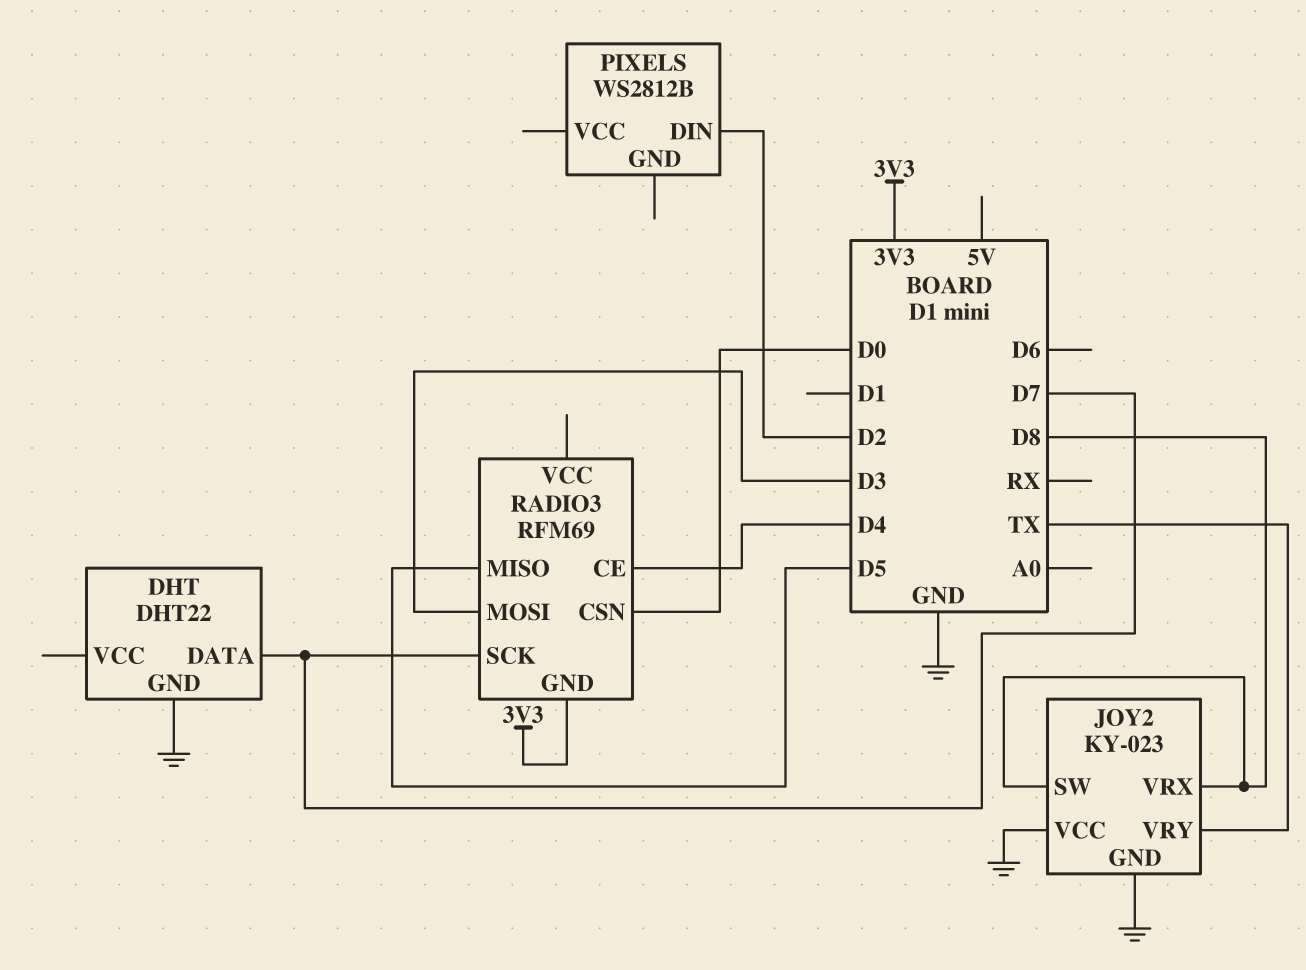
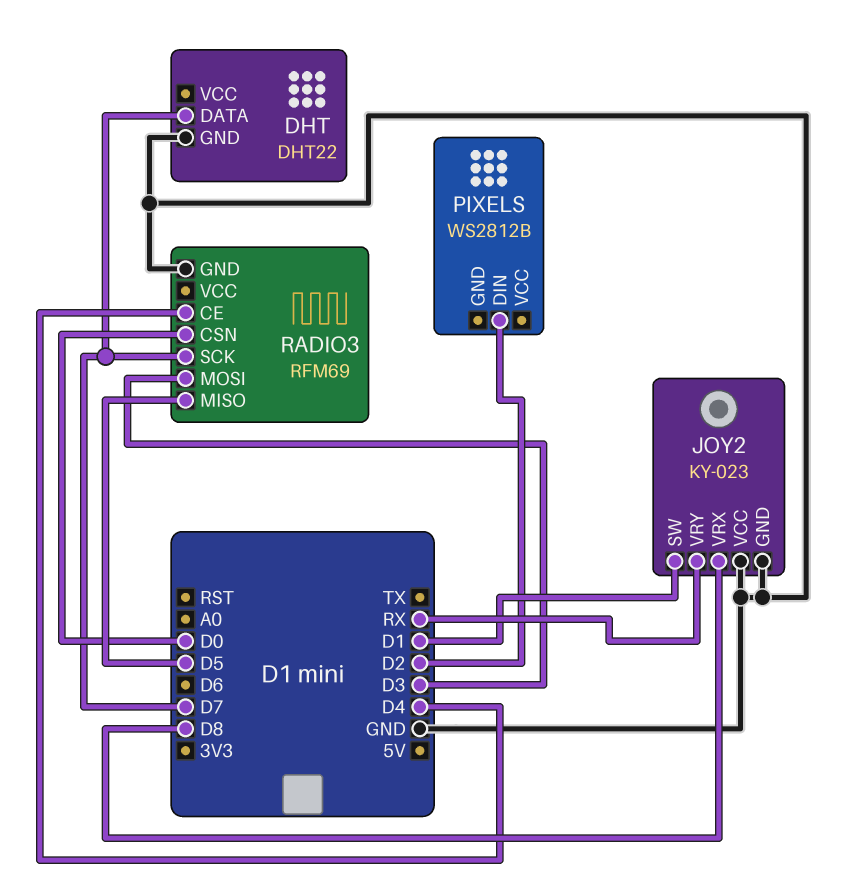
JOY2 pin SW: D8 -> D1
JOY2 pin VRY: TX -> RX
RADIO3 pin GND: 3V3 -> GND

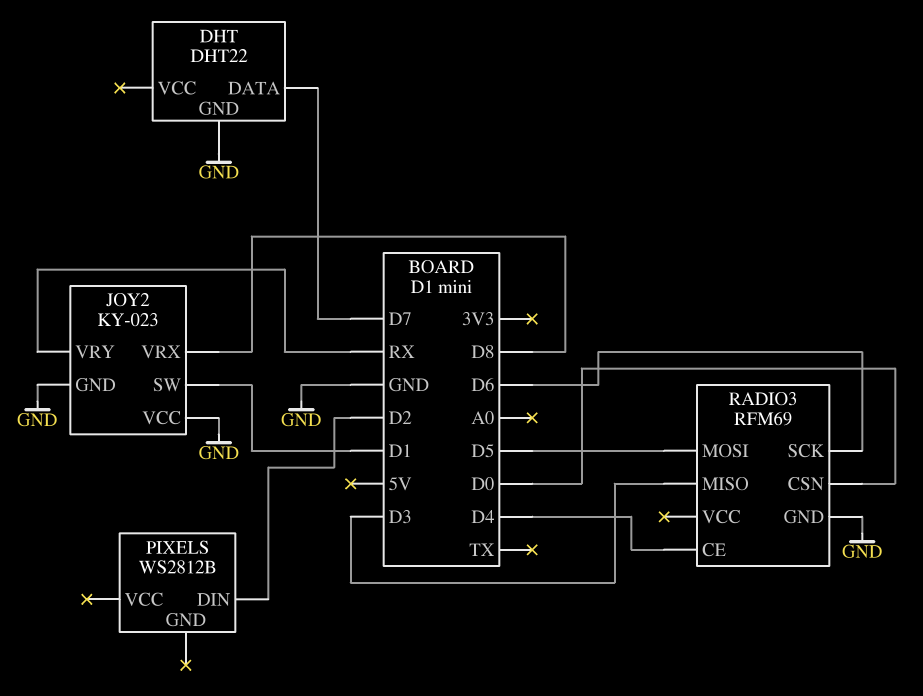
RADIO3 pin MISO: D5 -> D3
RADIO3 pin MOSI: D3 -> D5
RADIO3 pin SCK: D7 -> D6

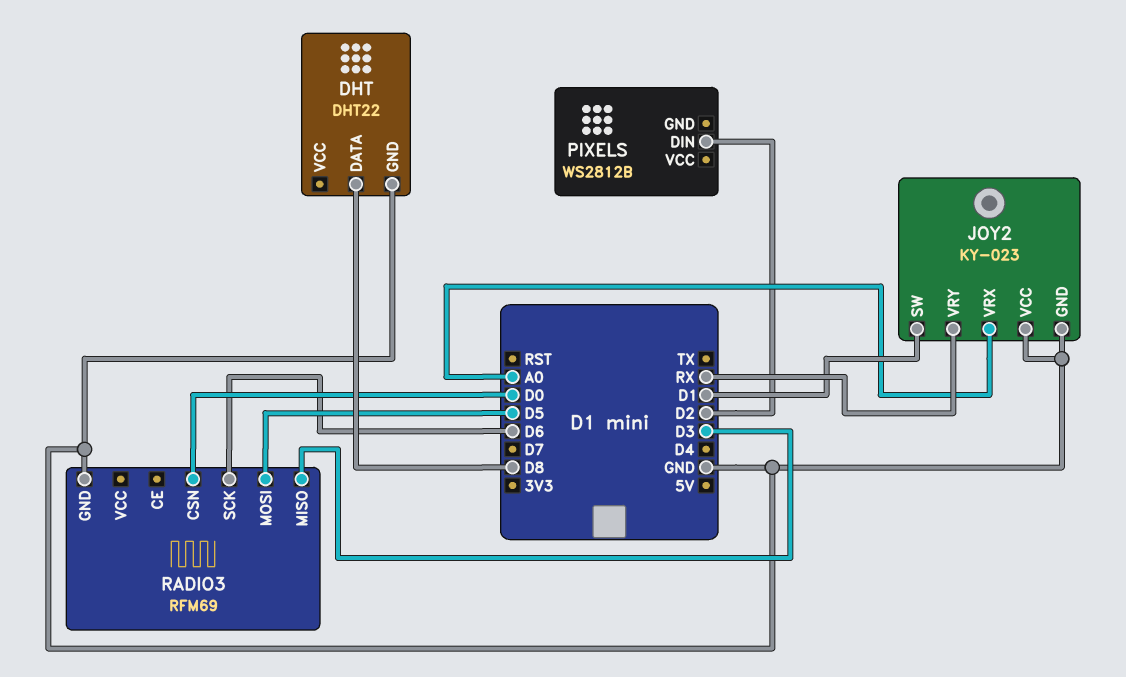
DHT pin DATA: D7 -> D8
JOY2 pin VRX: D8 -> A0
RADIO3 pin CE: D4 -> none

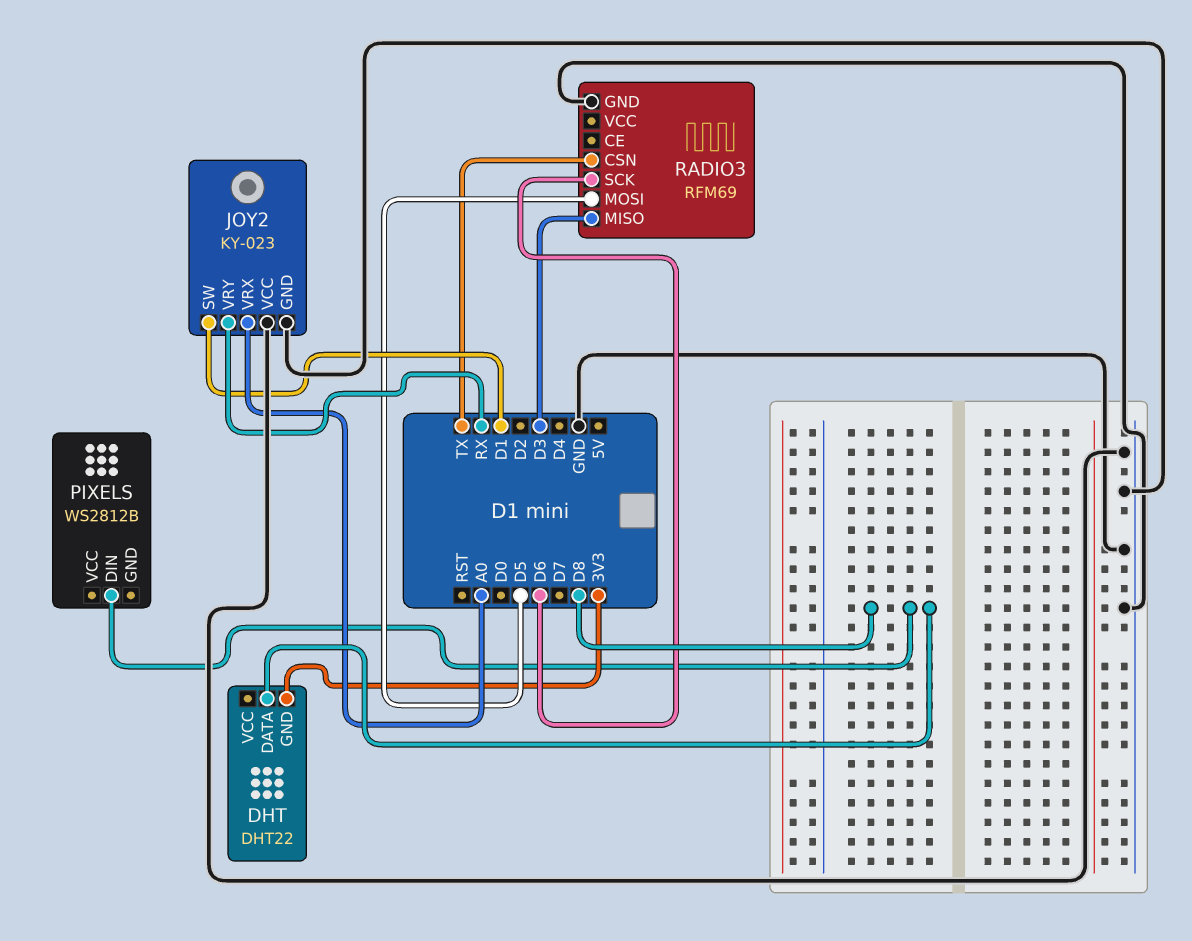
DHT pin GND: GND -> 3V3
PIXELS pin DIN: D2 -> D8
RADIO3 pin CSN: D0 -> TX

